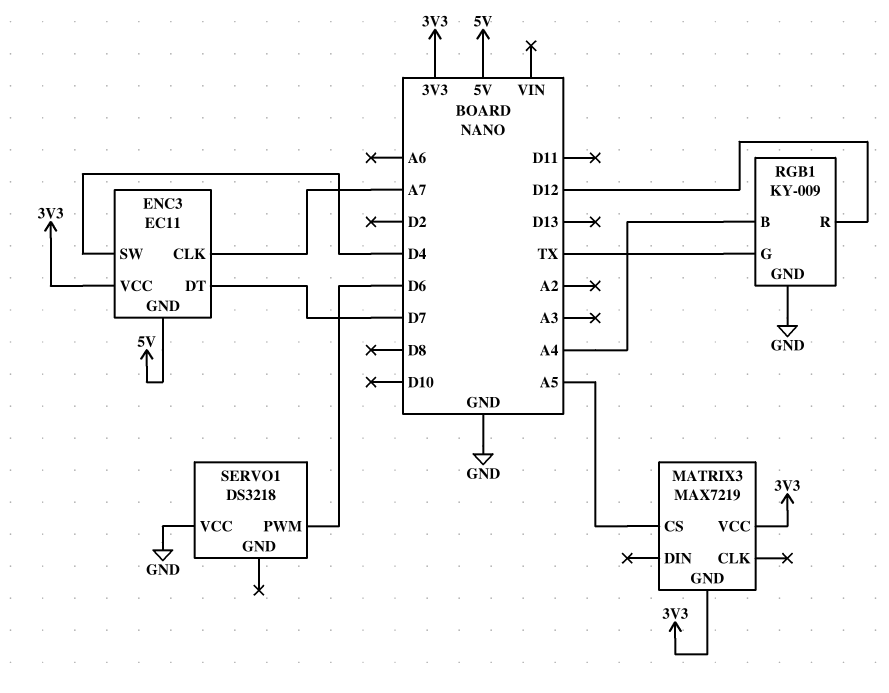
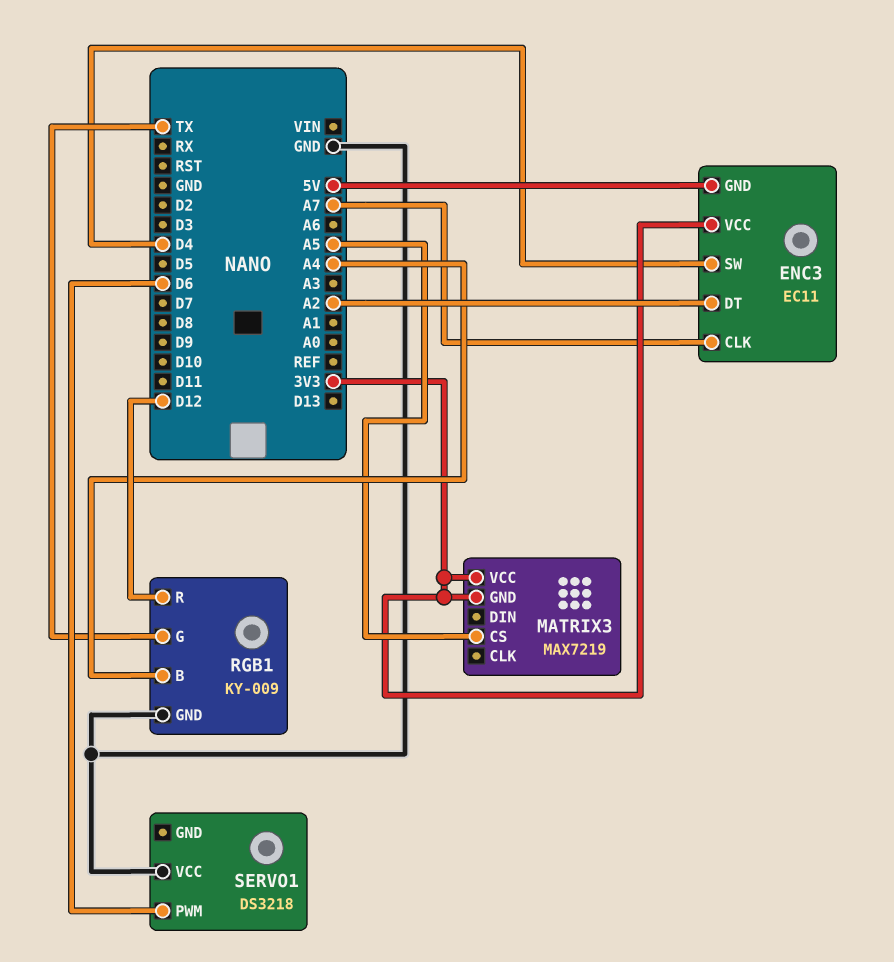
ENC3 pin DT: D7 -> A2

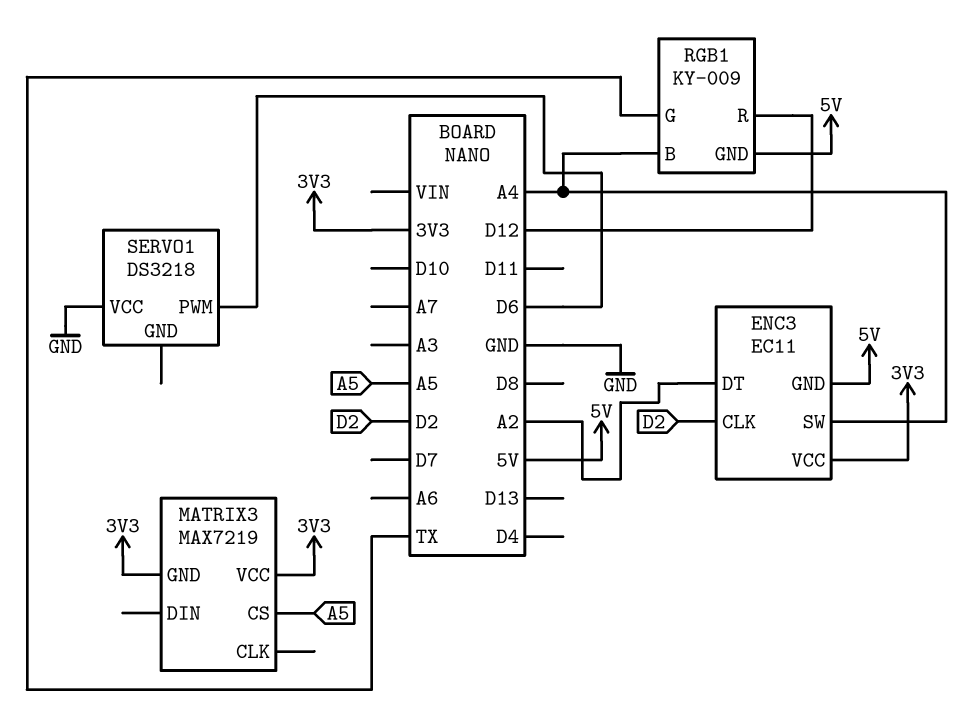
ENC3 pin CLK: A7 -> D2
ENC3 pin SW: D4 -> A4
RGB1 pin GND: GND -> 5V

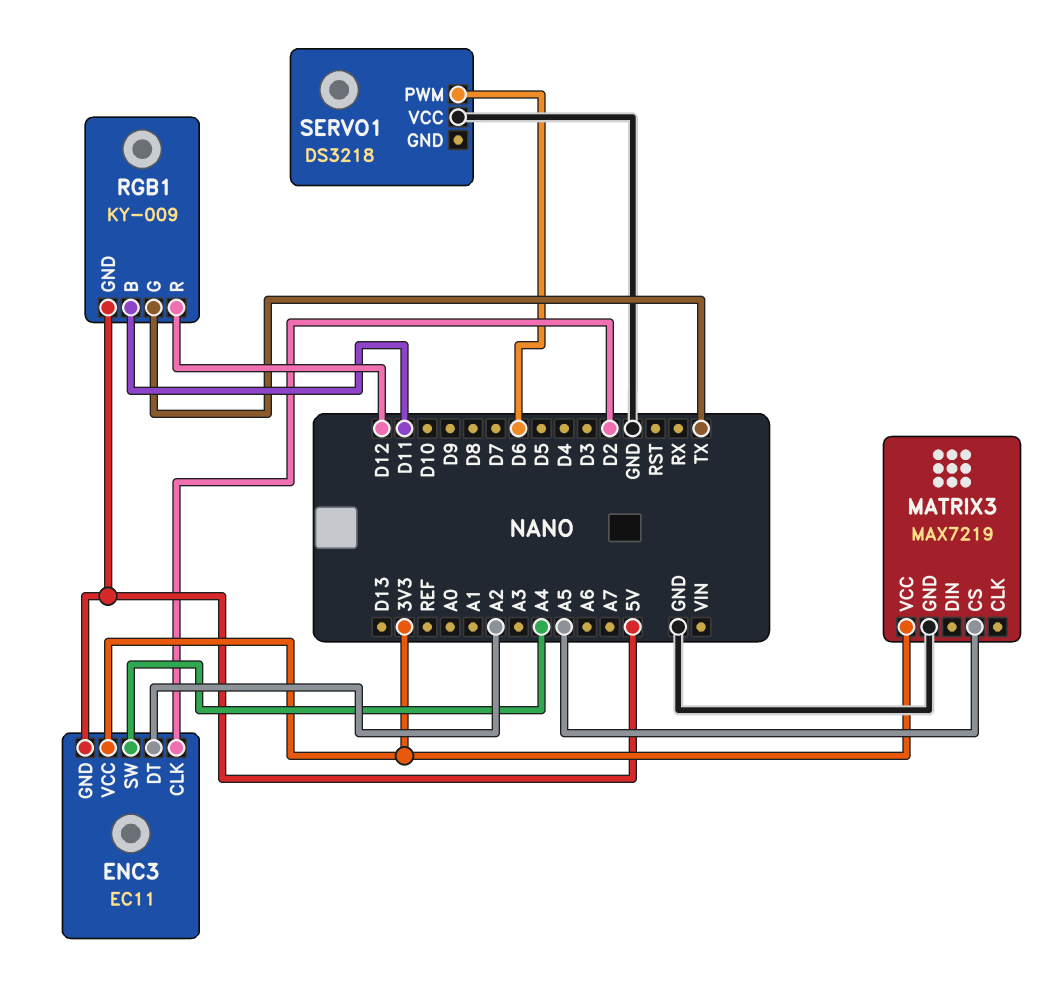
MATRIX3 pin GND: 3V3 -> GND
RGB1 pin B: A4 -> D11

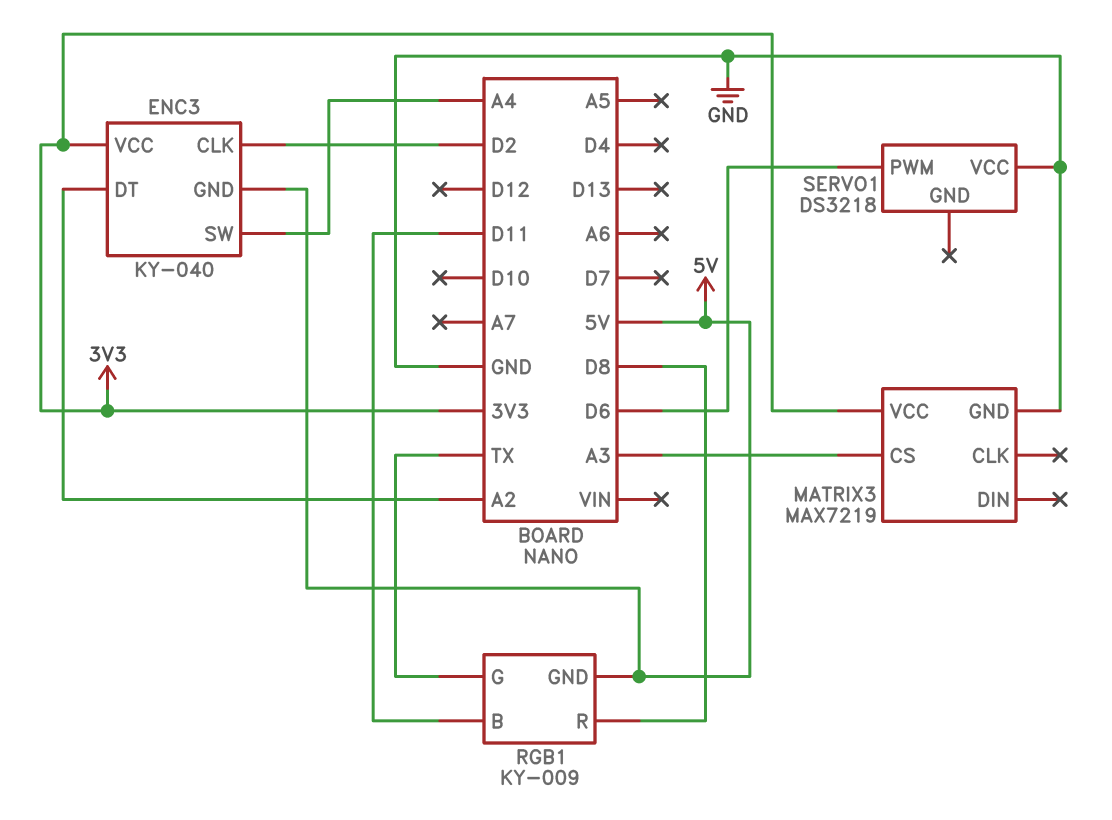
ENC3: EC11 -> KY-040
MATRIX3 pin CS: A5 -> A3
RGB1 pin R: D12 -> D8

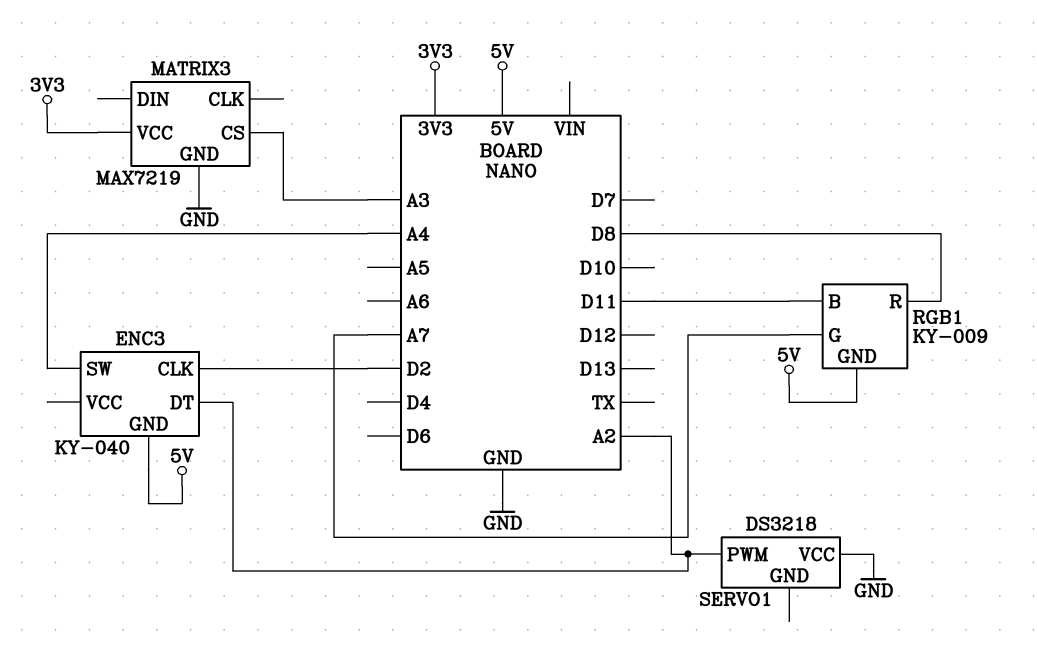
ENC3 pin VCC: 3V3 -> none
RGB1 pin G: TX -> A7
SERVO1 pin PWM: D6 -> A2

